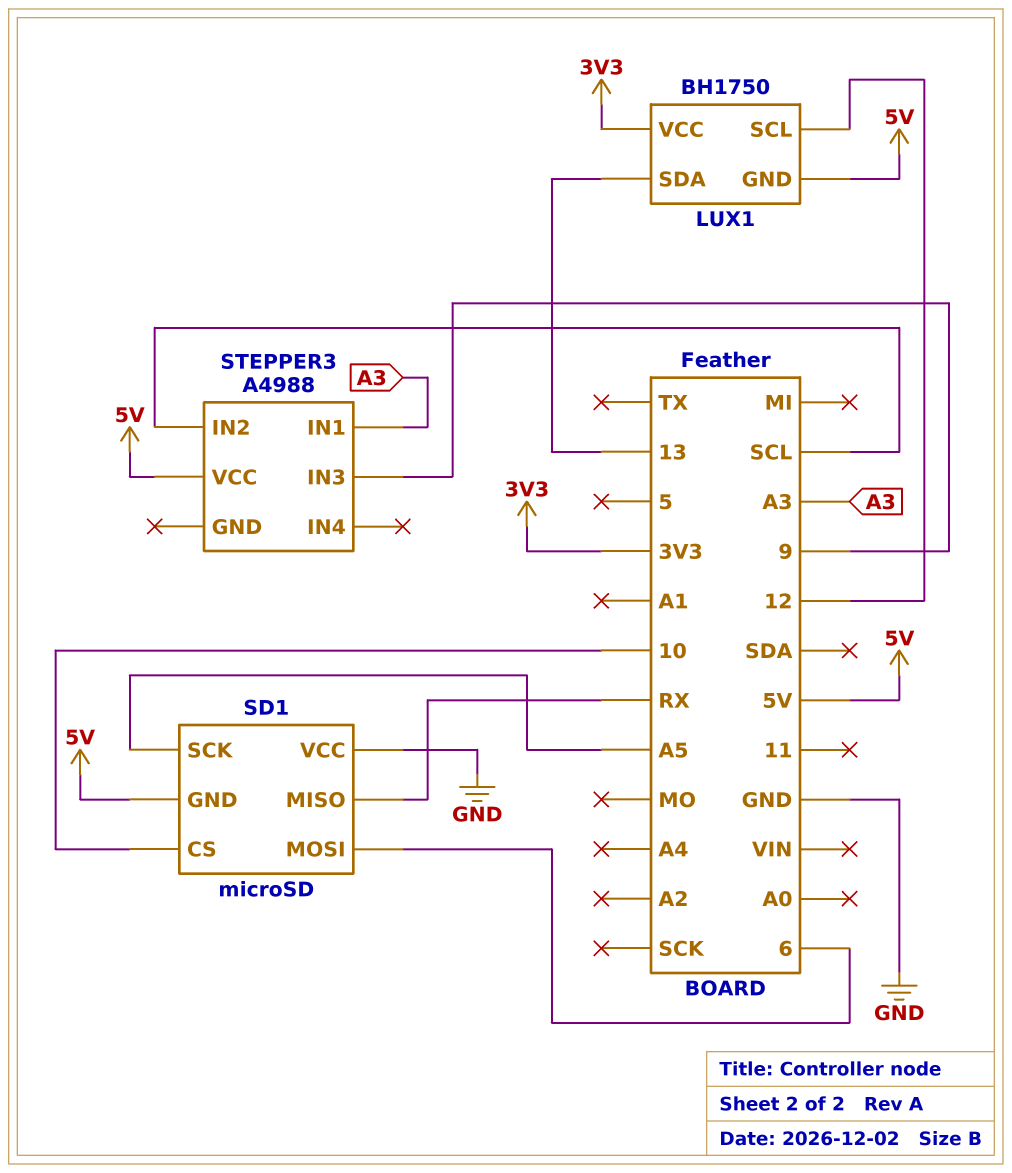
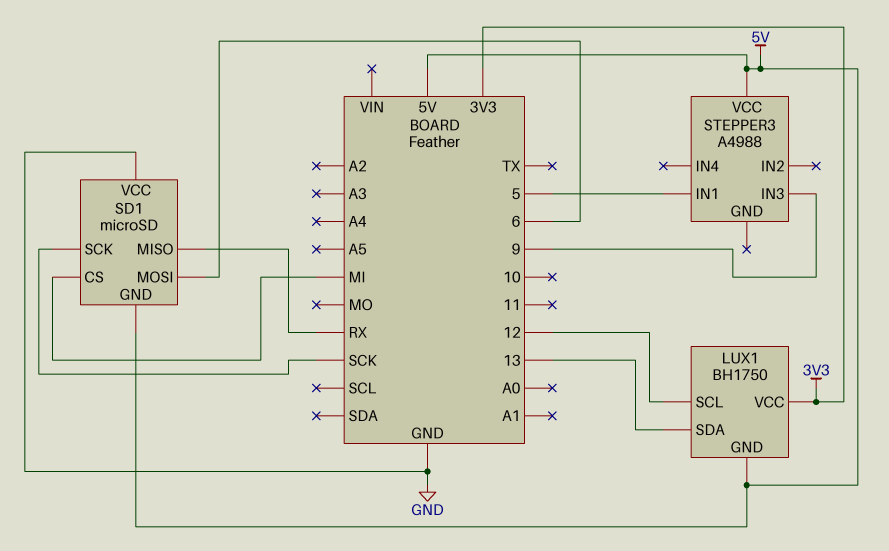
SD1 pin CS: 10 -> MI
SD1 pin SCK: A5 -> SCK
STEPPER3 pin IN1: A3 -> 5
STEPPER3 pin IN2: SCL -> none

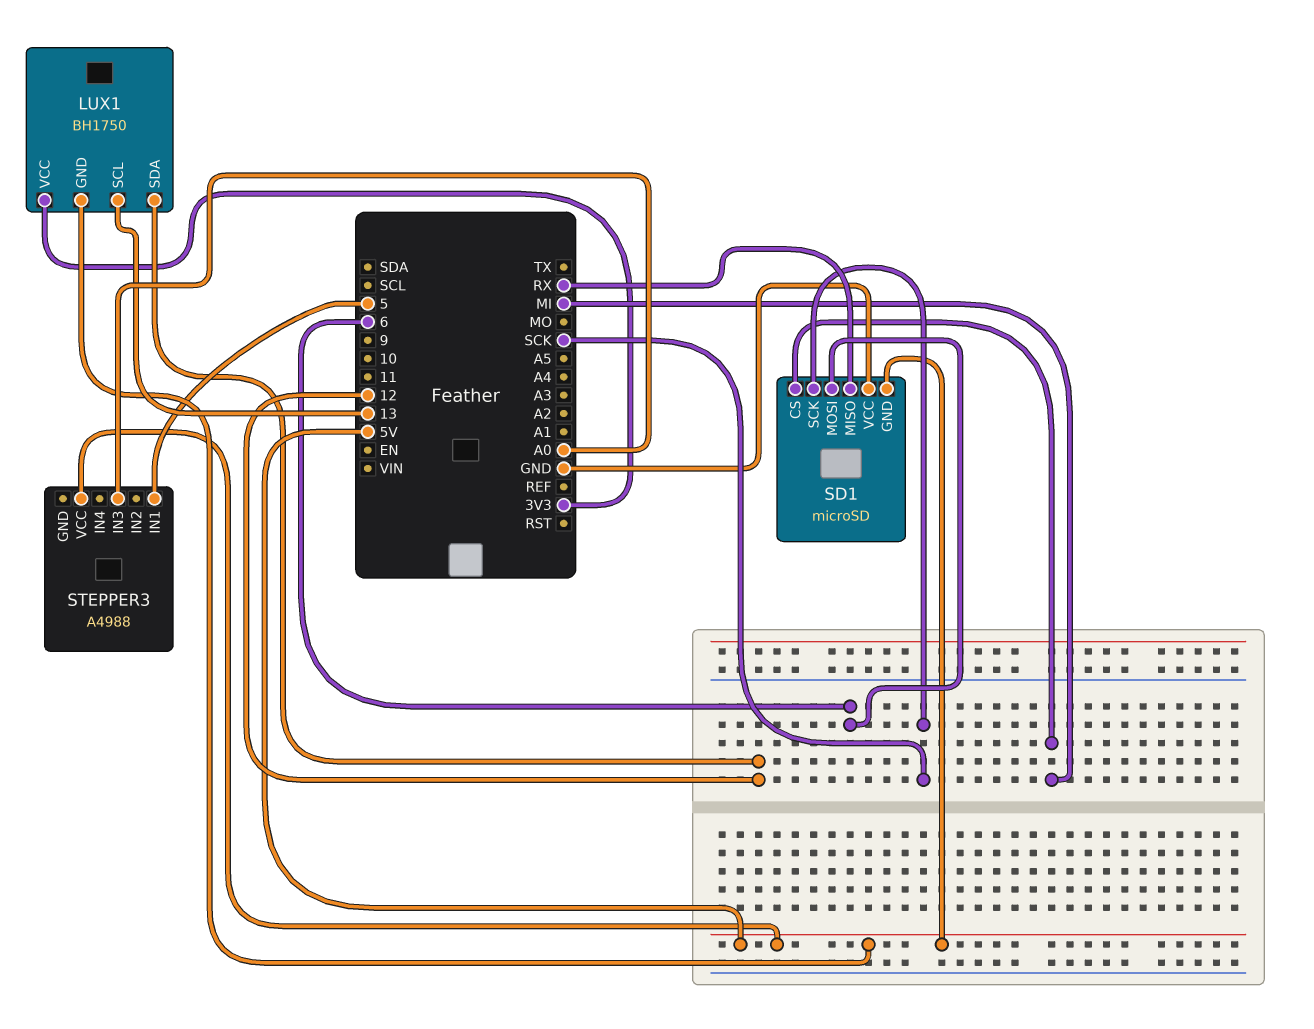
LUX1 pin SCL: 12 -> 13
LUX1 pin SDA: 13 -> 12
STEPPER3 pin IN3: 9 -> A0

